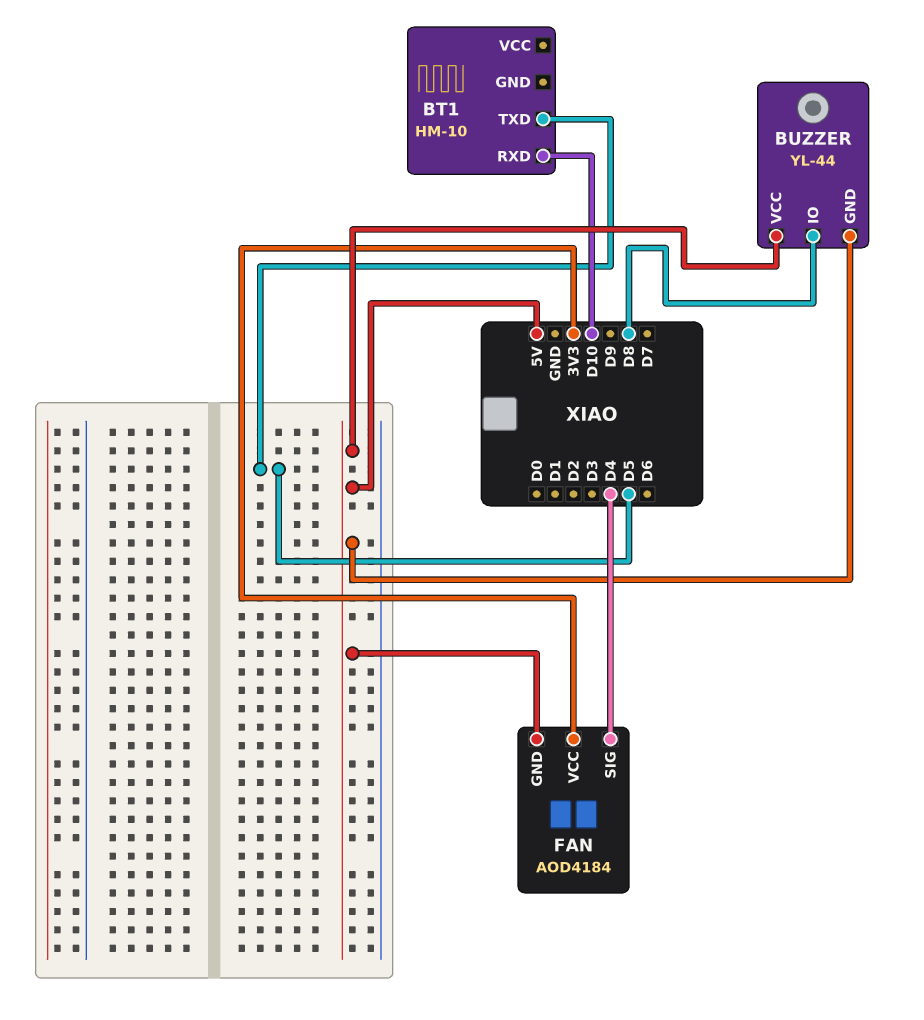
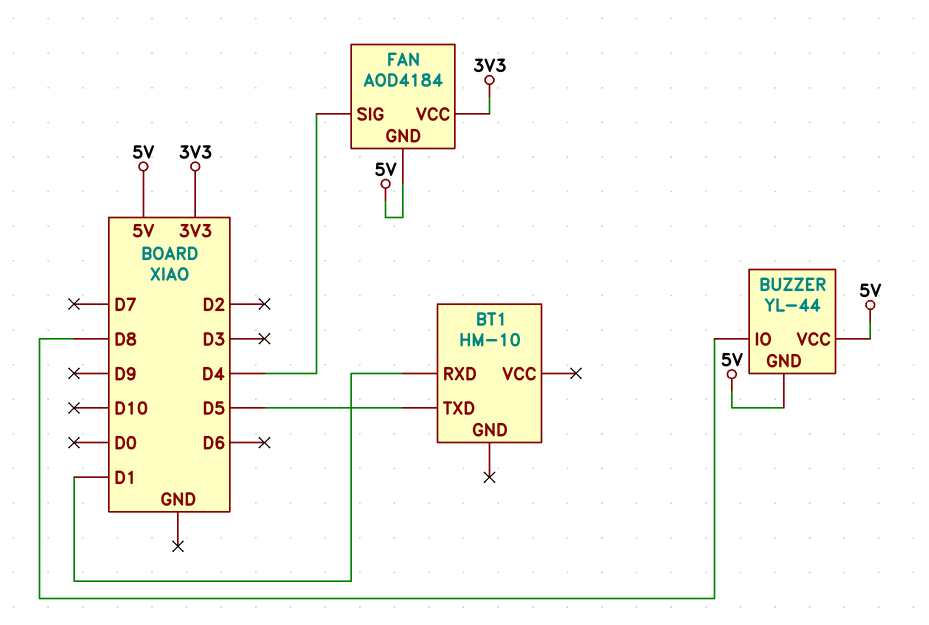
BT1 pin RXD: D10 -> D1

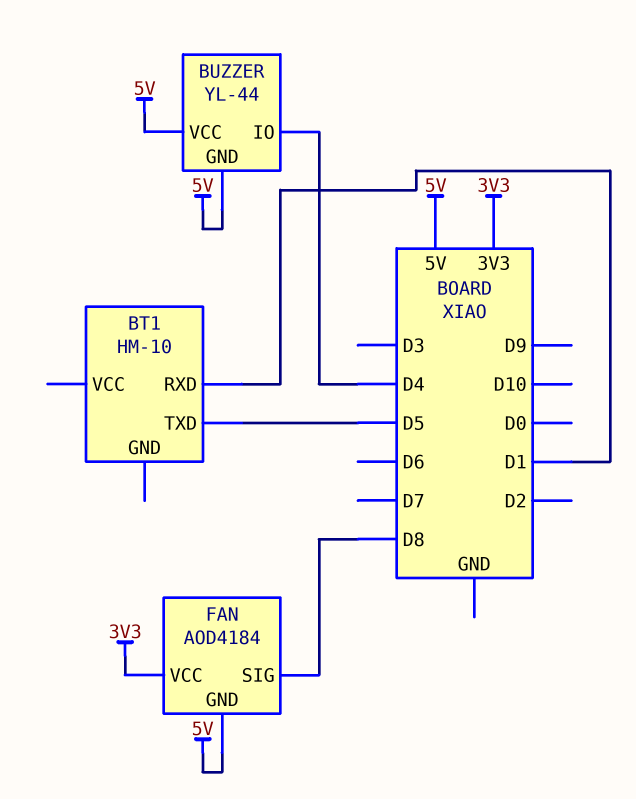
BUZZER pin IO: D8 -> D4
FAN pin SIG: D4 -> D8

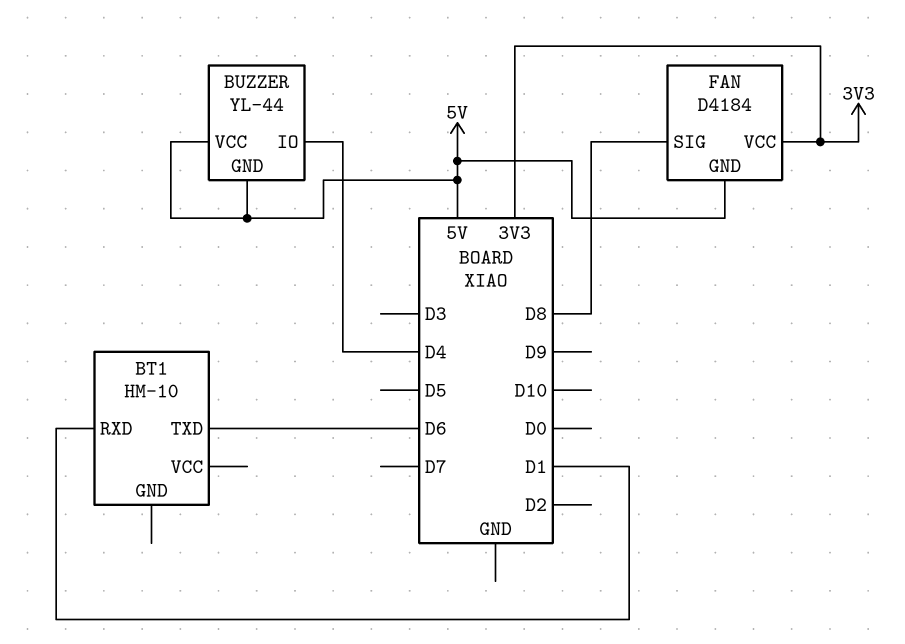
BT1 pin TXD: D5 -> D6
FAN: AOD4184 -> D4184

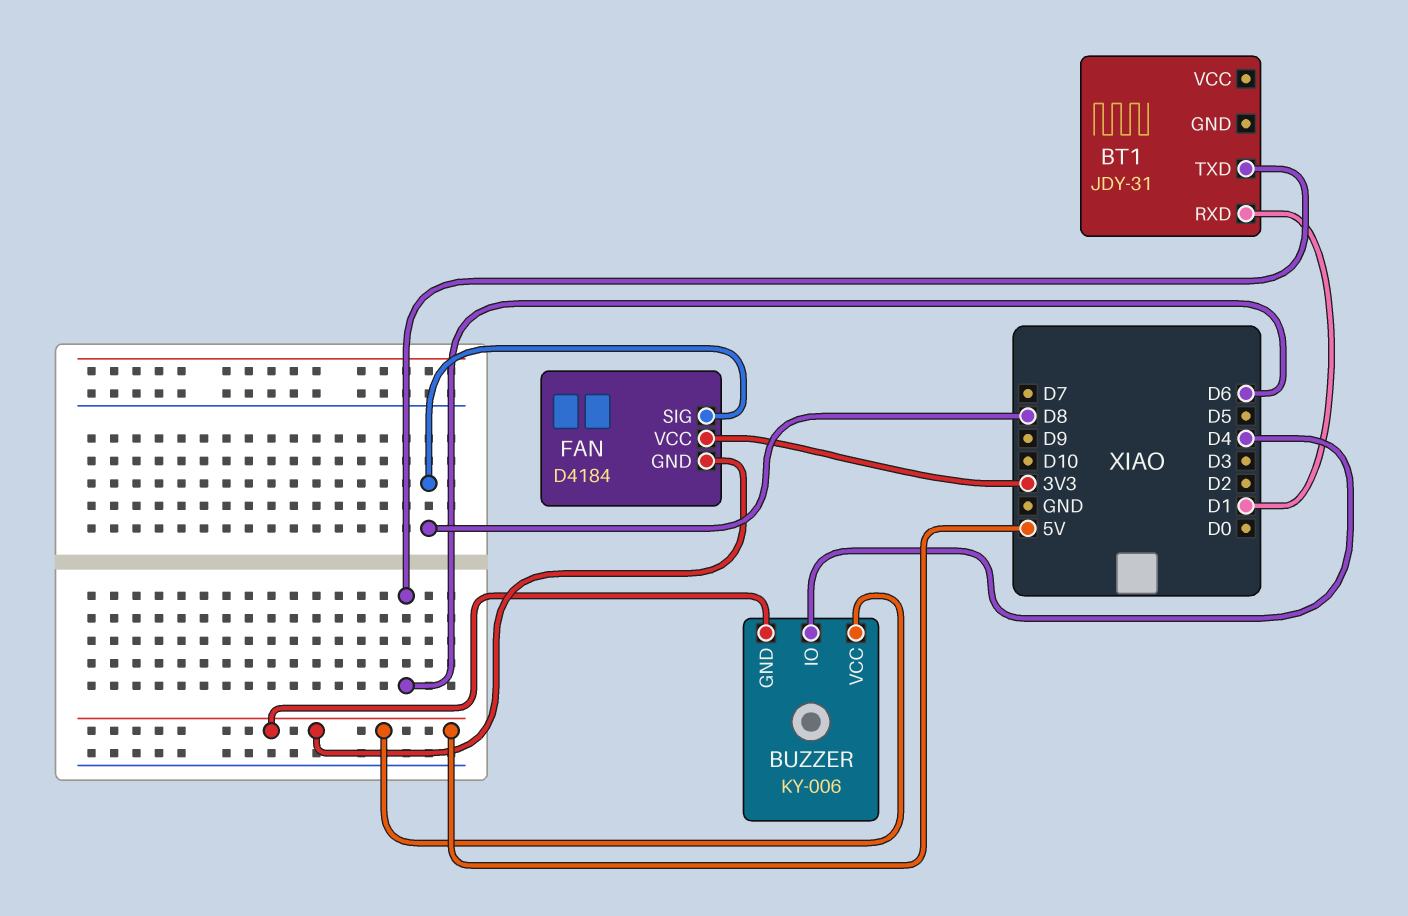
BT1: HM-10 -> JDY-31
BUZZER: YL-44 -> KY-006

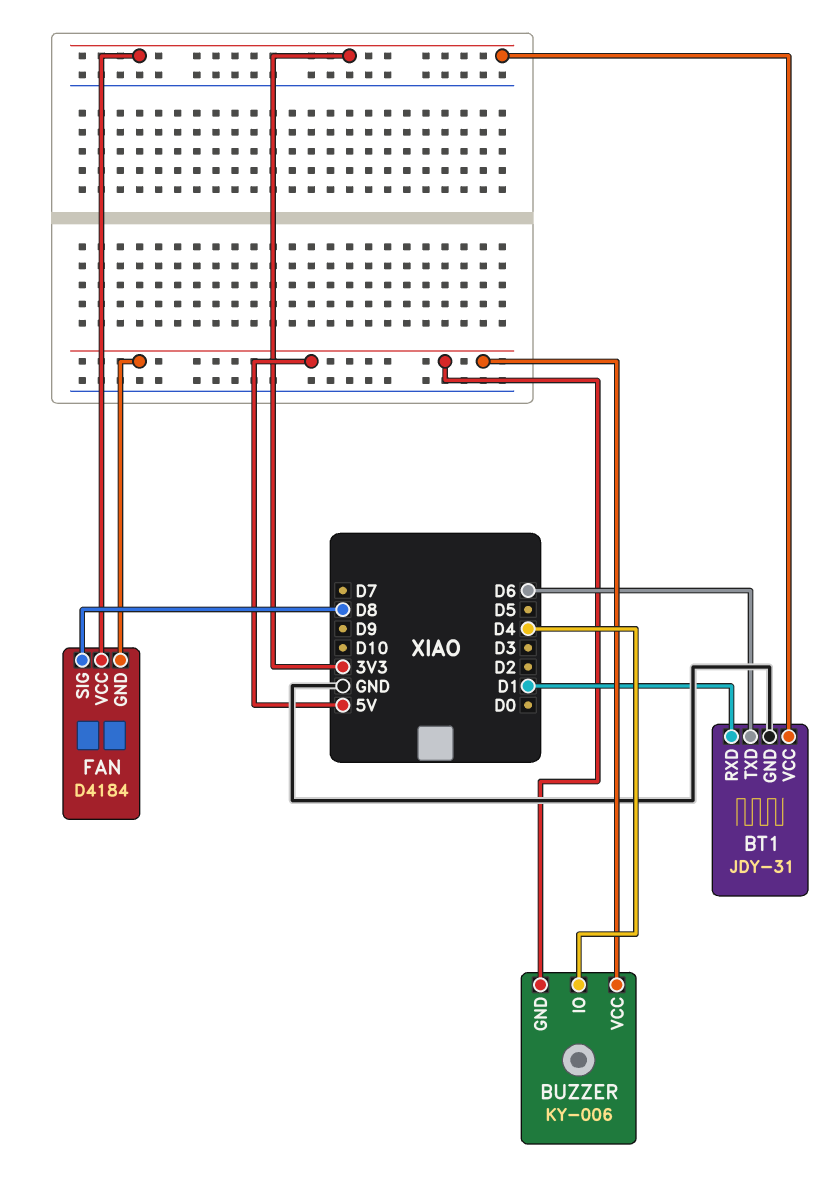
BT1 pin GND: none -> GND
BT1 pin VCC: none -> 3V3

